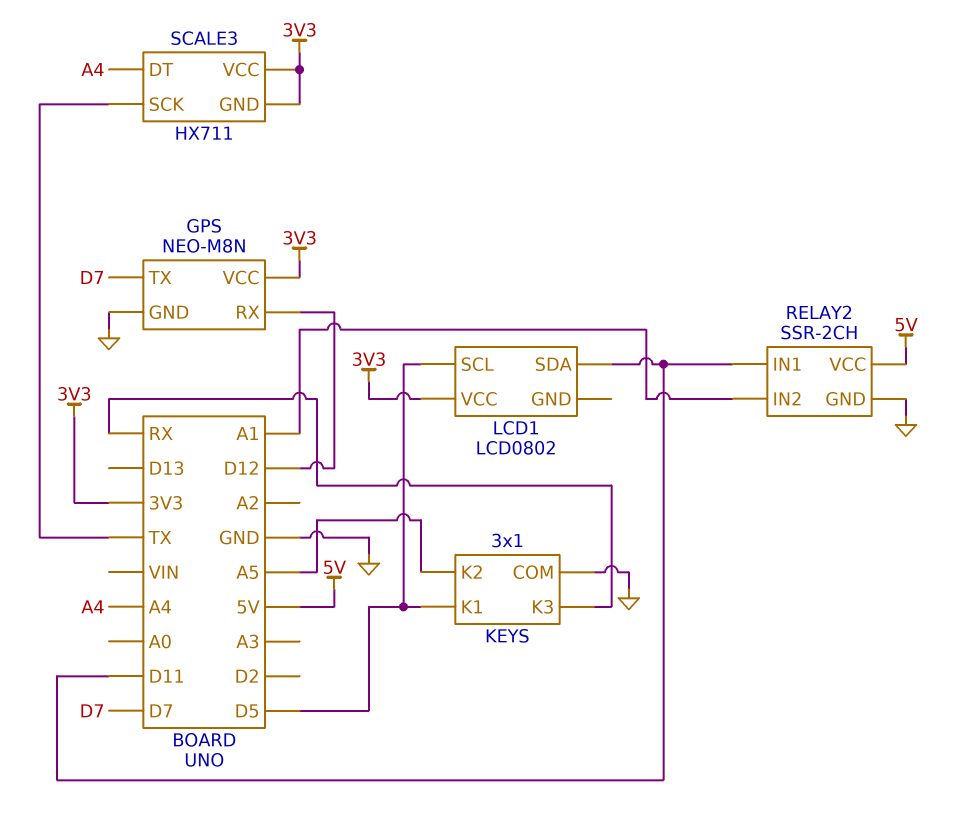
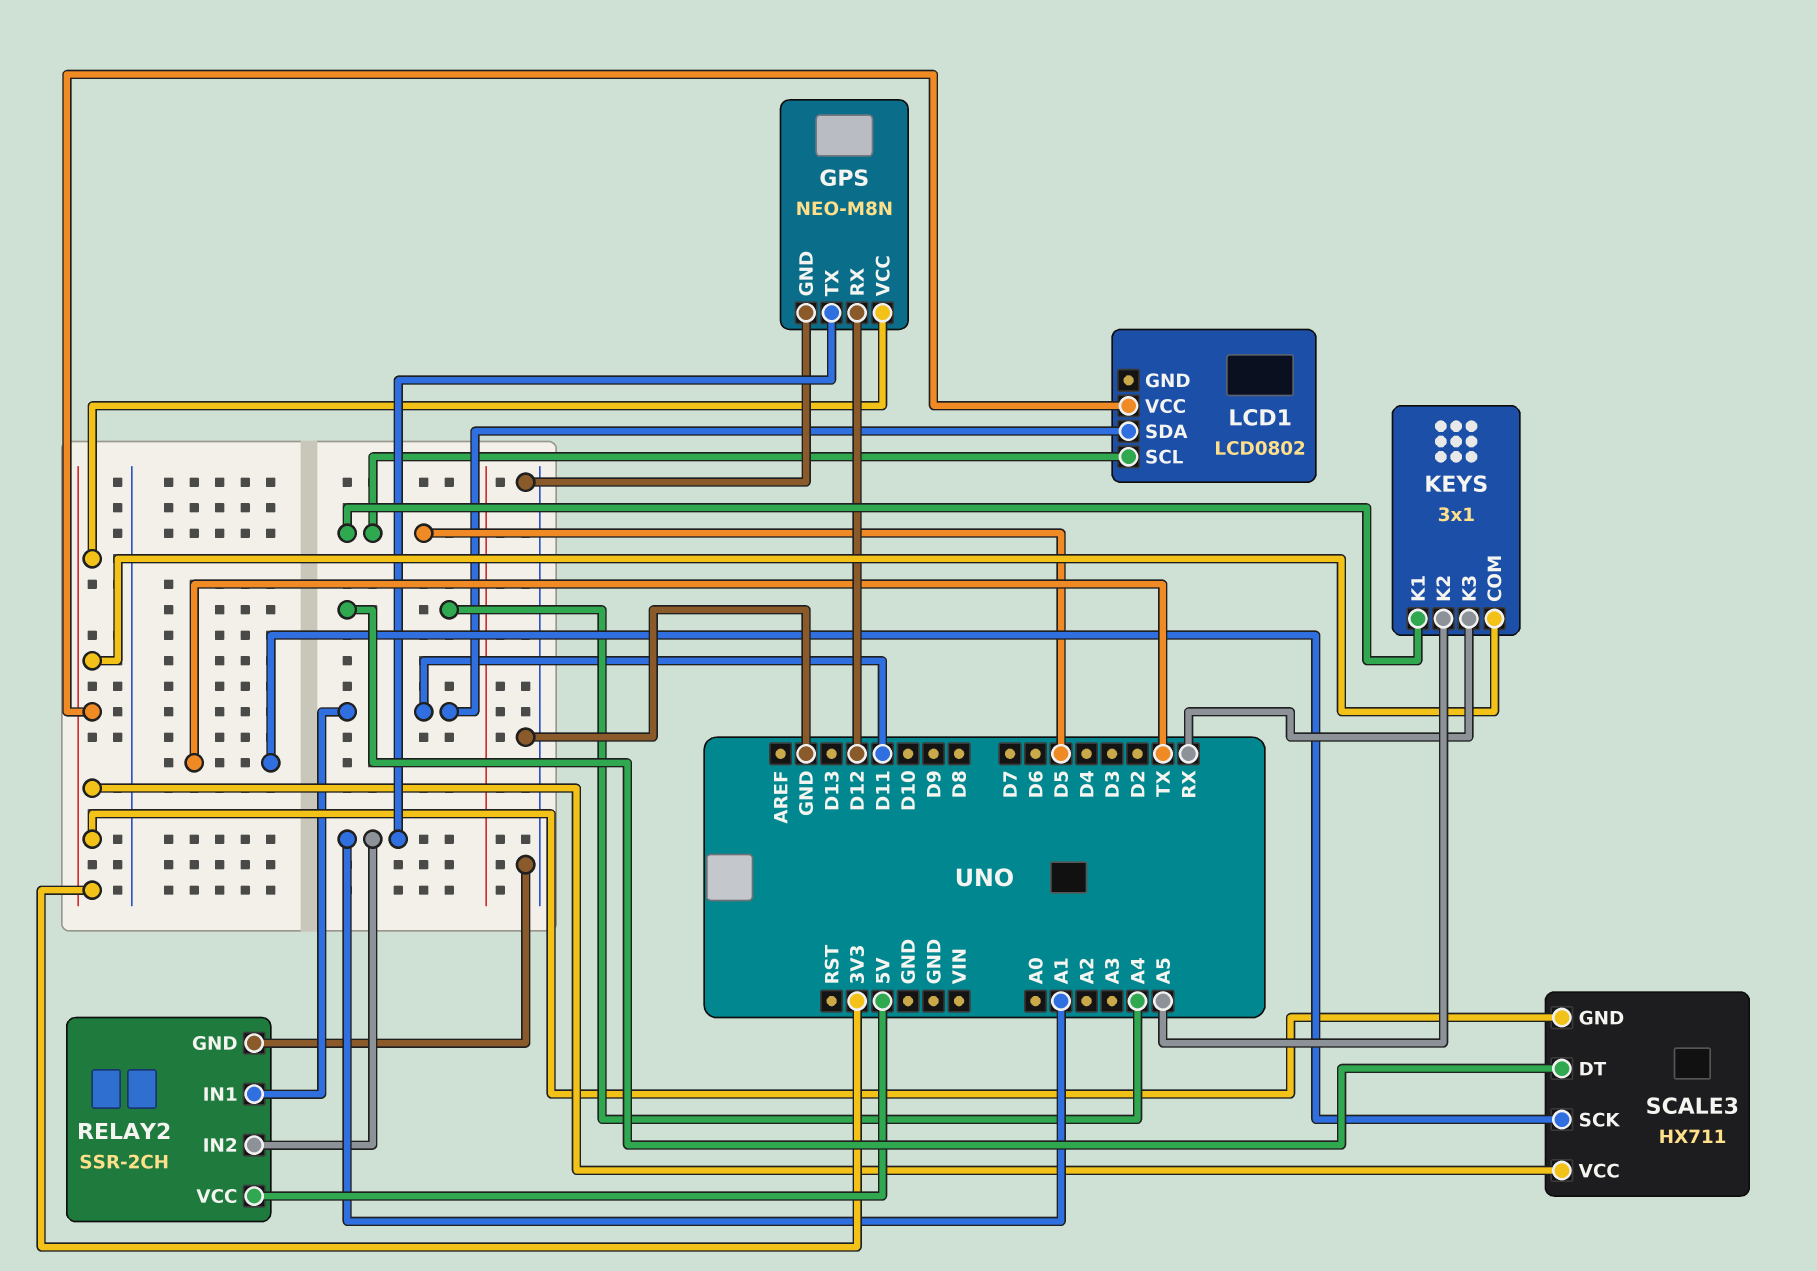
GPS pin TX: D7 -> A1
KEYS pin COM: GND -> 3V3

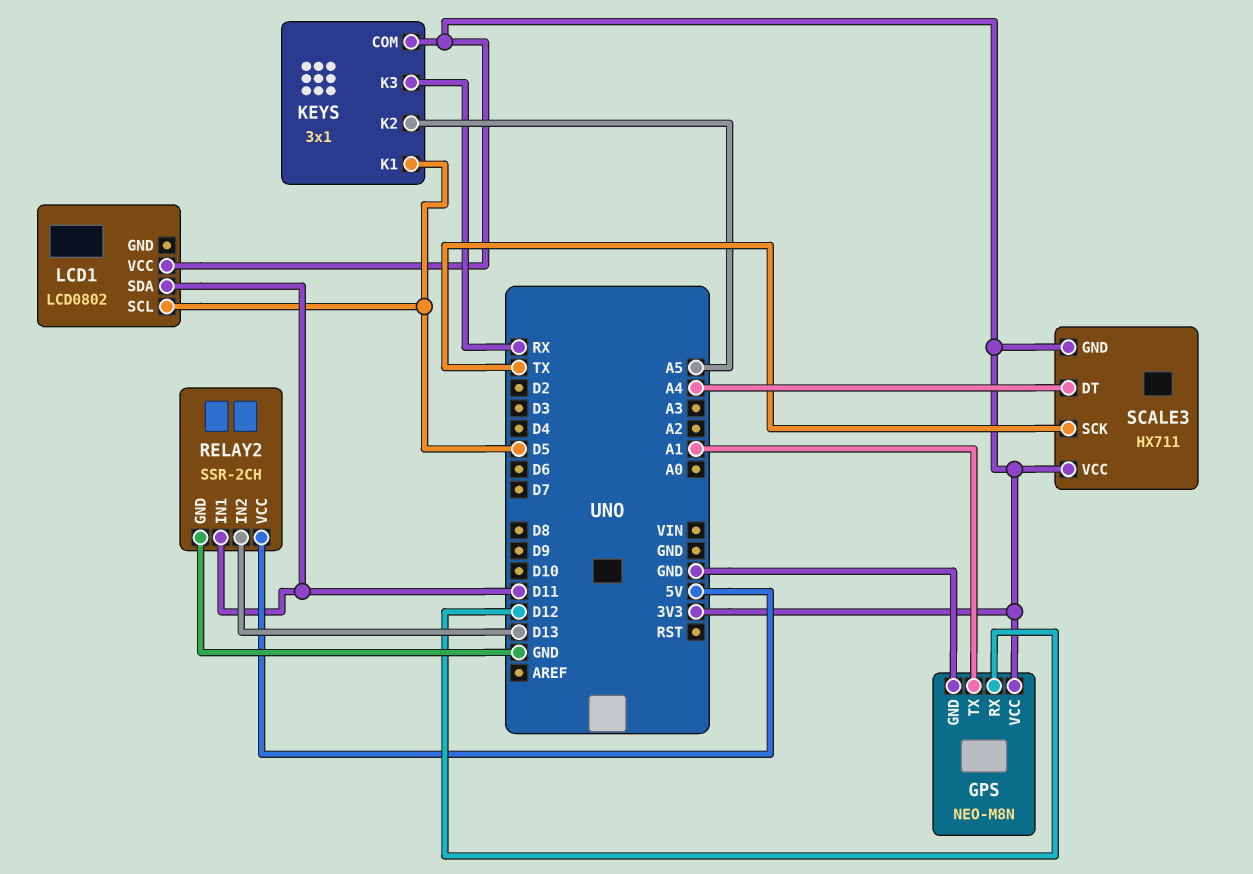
RELAY2 pin IN2: A1 -> D13

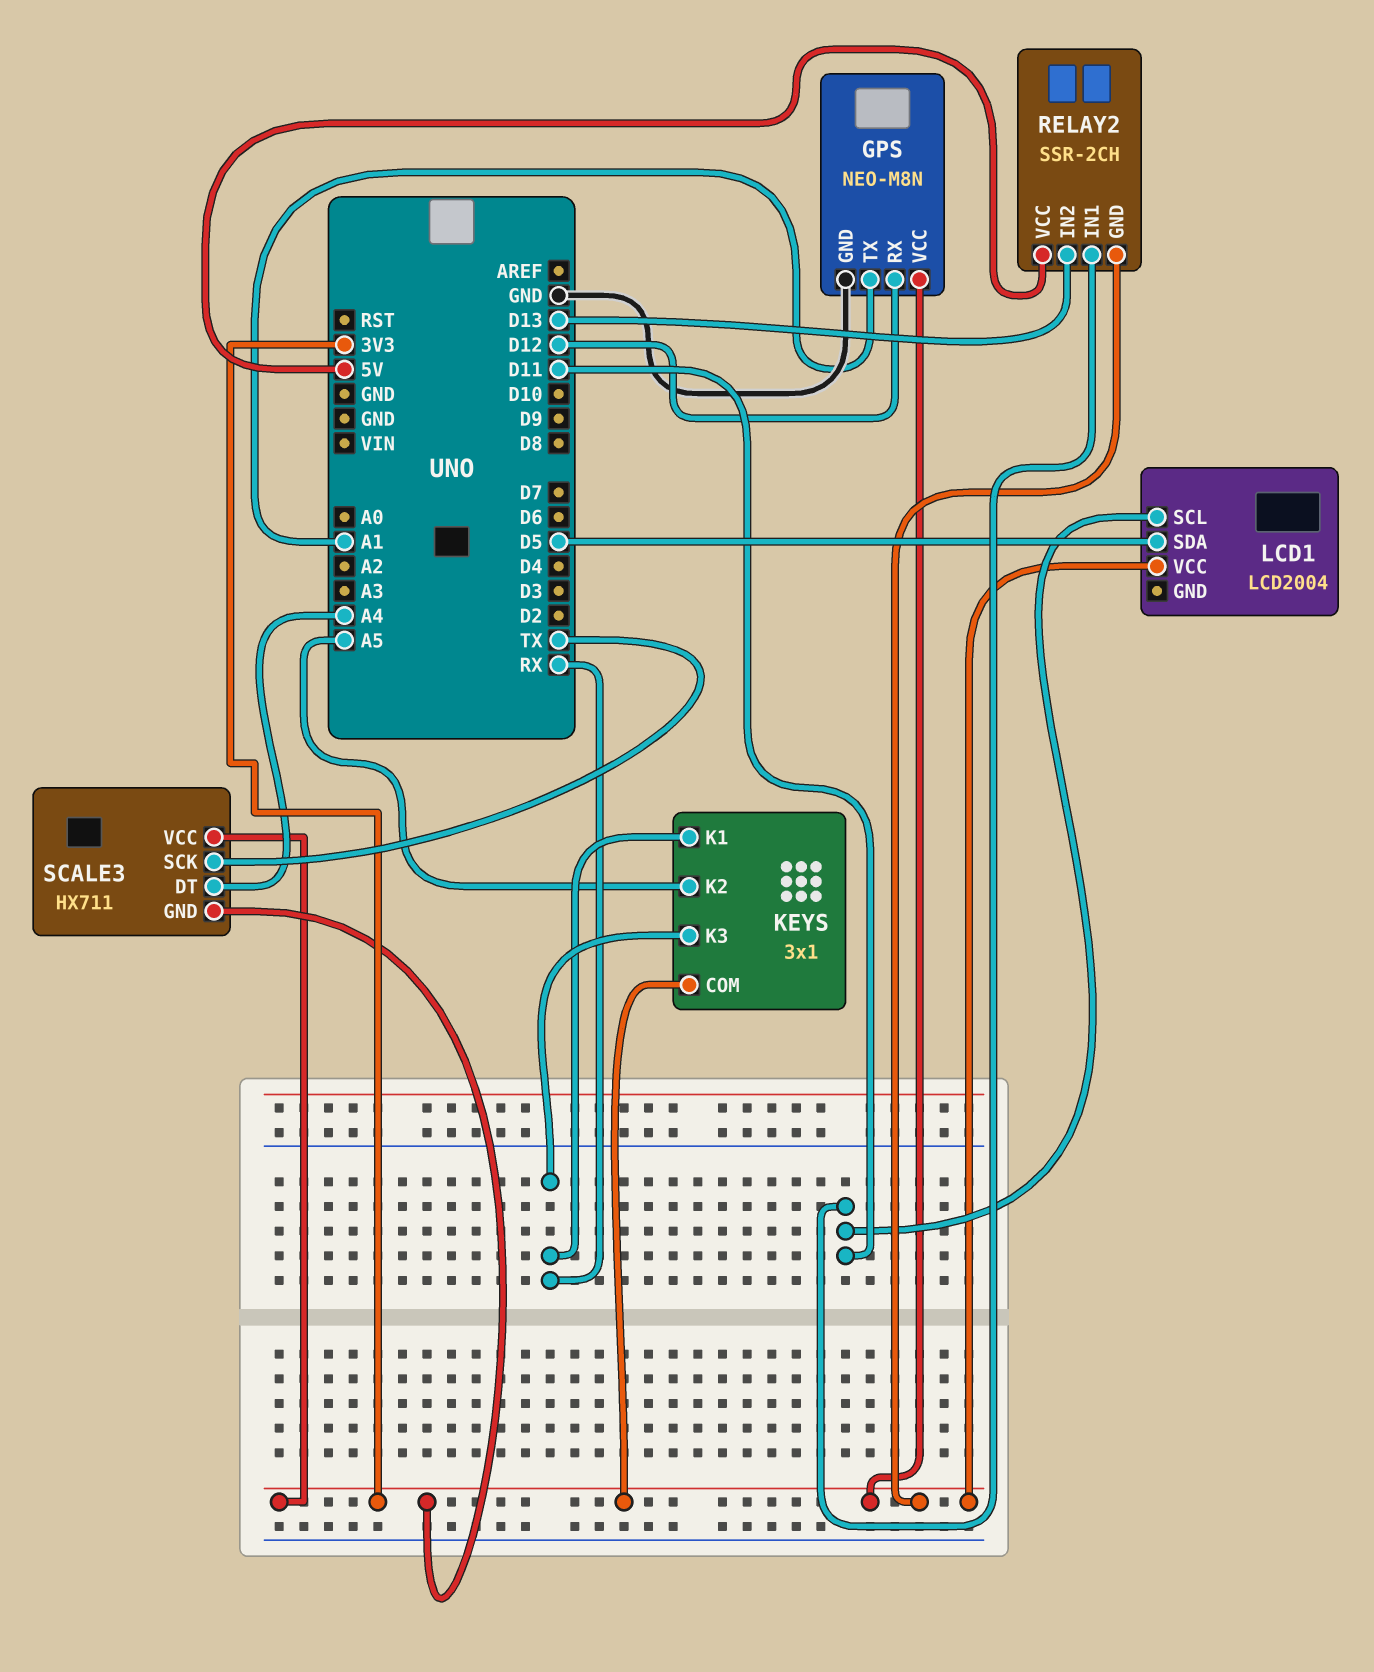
KEYS pin K1: D5 -> RX
LCD1: LCD0802 -> LCD2004
LCD1 pin SCL: D5 -> D11
LCD1 pin SDA: D11 -> D5
RELAY2 pin GND: GND -> 3V3

